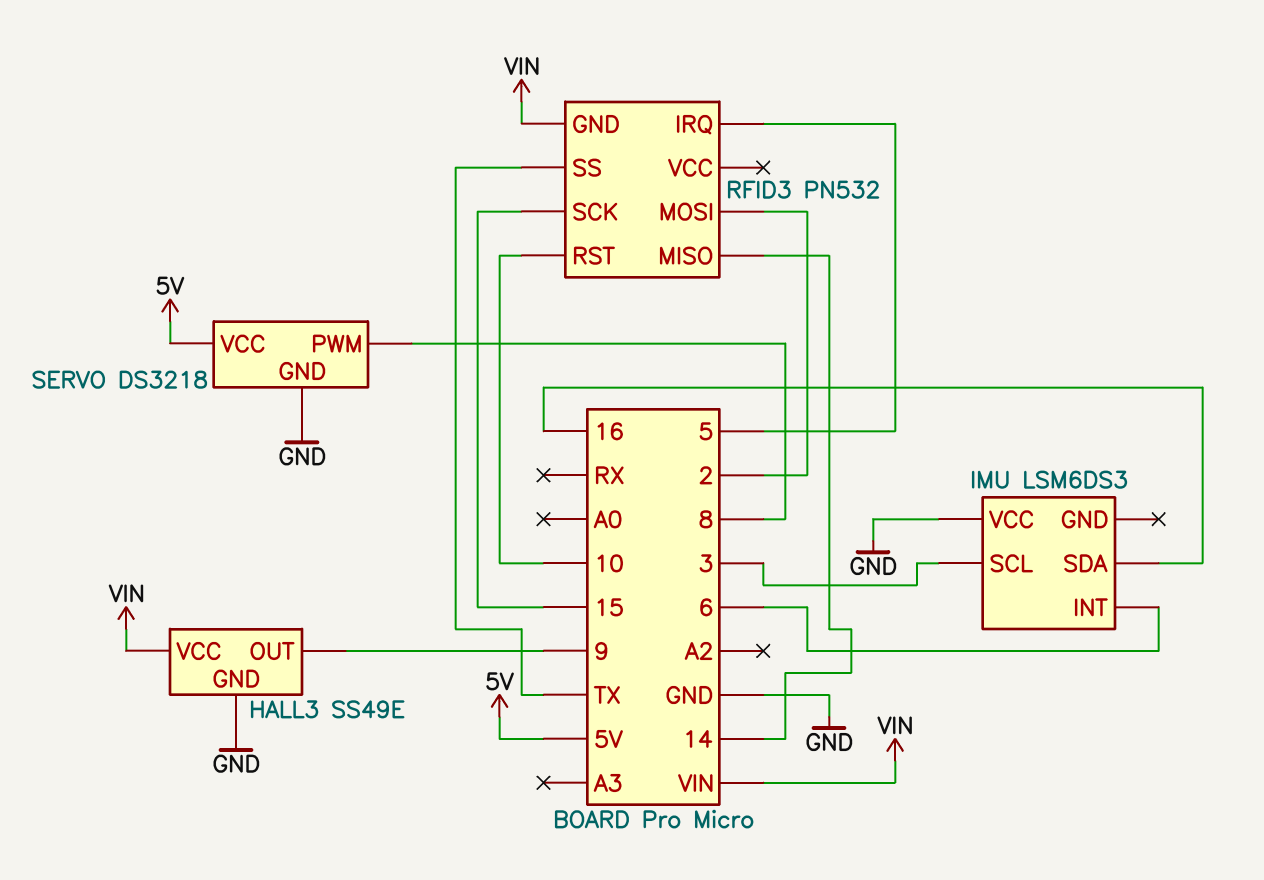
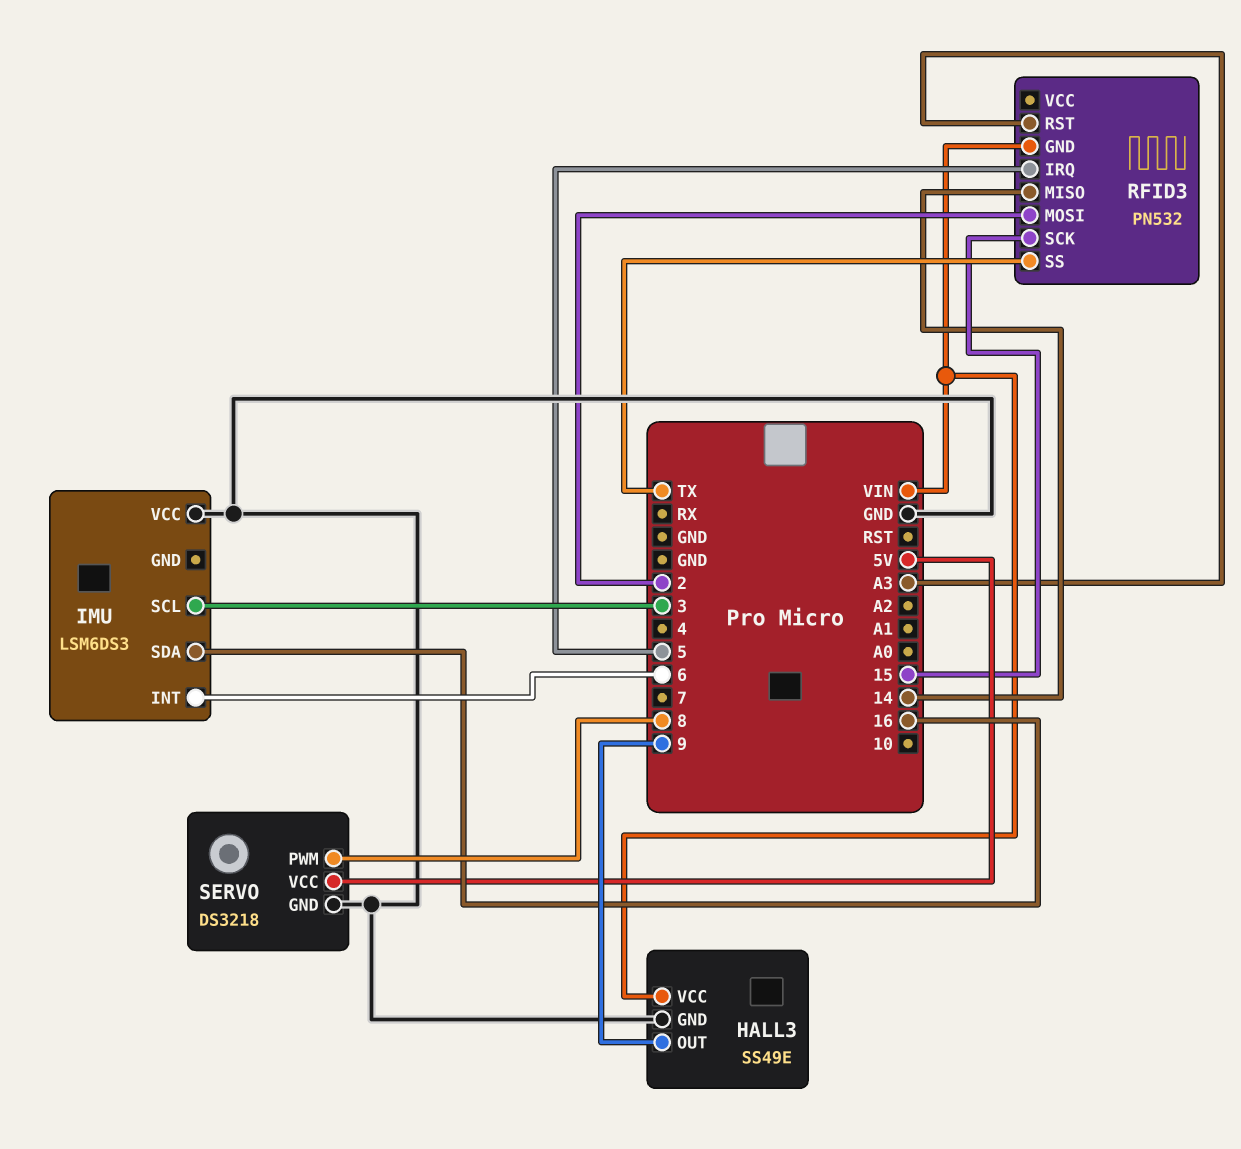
RFID3 pin RST: 10 -> A3

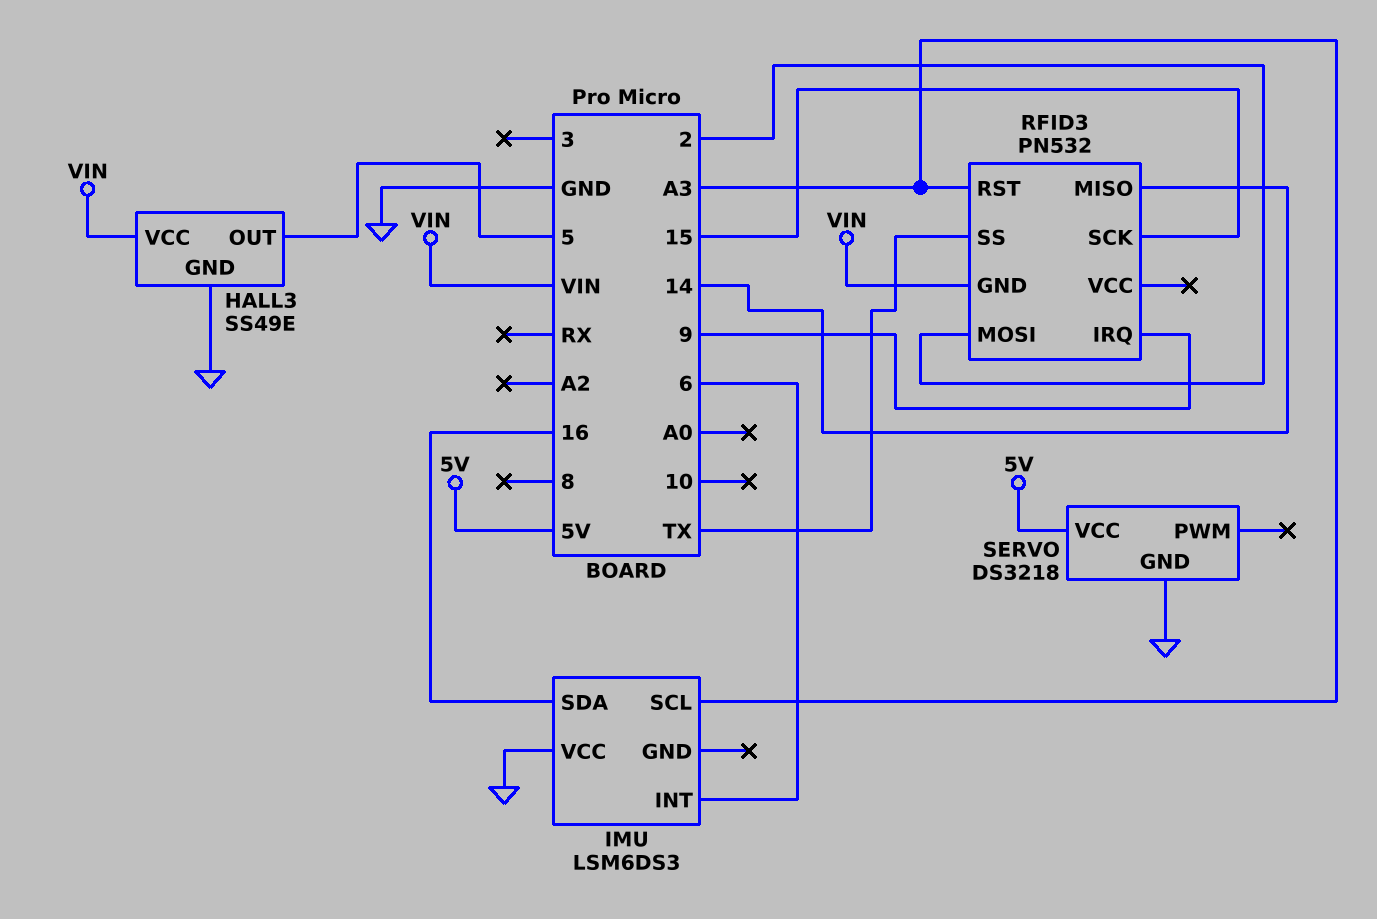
HALL3 pin OUT: 9 -> 5
IMU pin SCL: 3 -> A3
RFID3 pin IRQ: 5 -> 9
SERVO pin PWM: 8 -> none

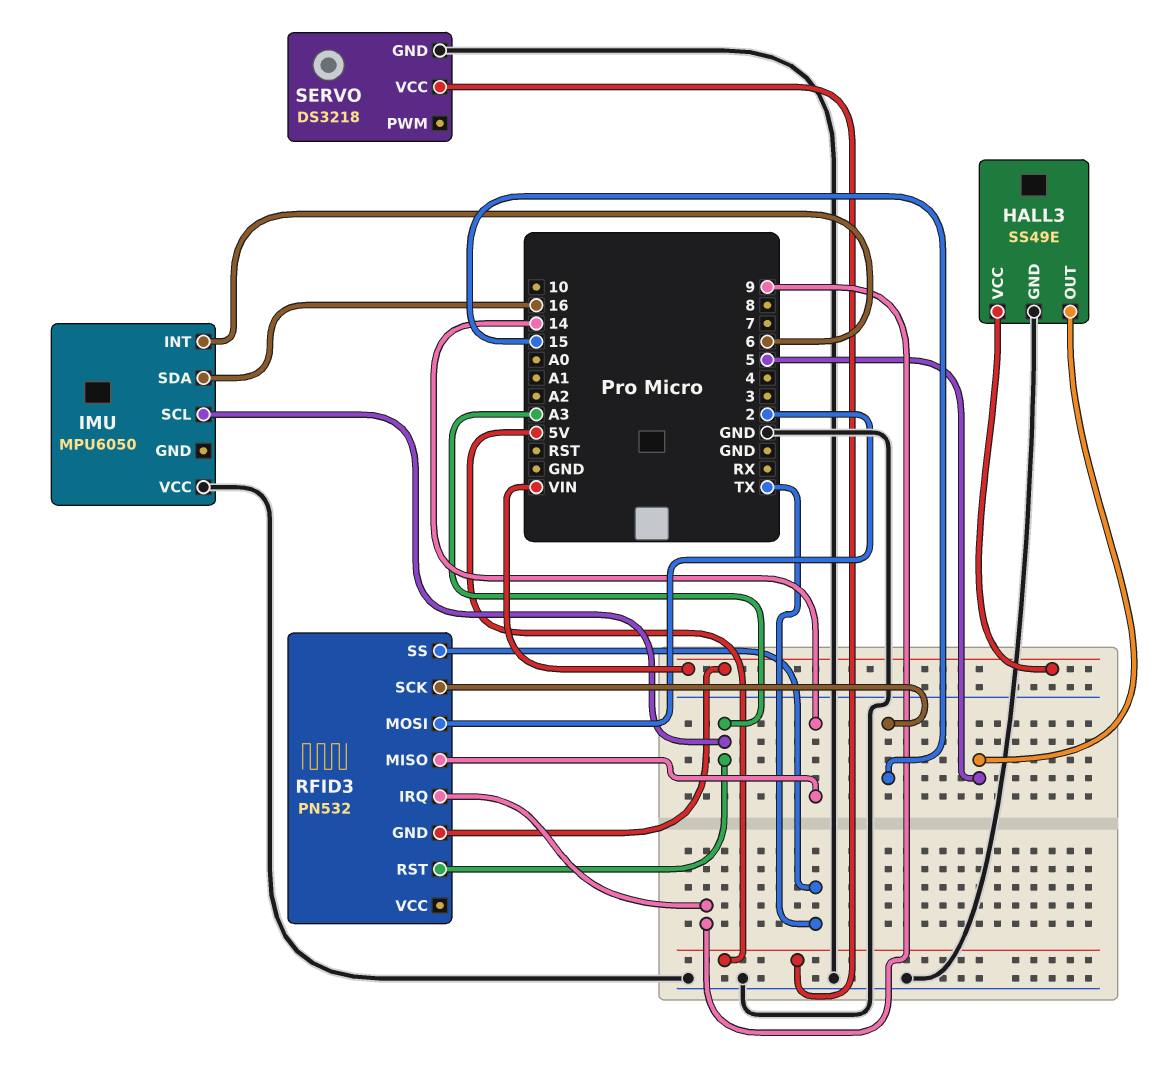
IMU: LSM6DS3 -> MPU6050

